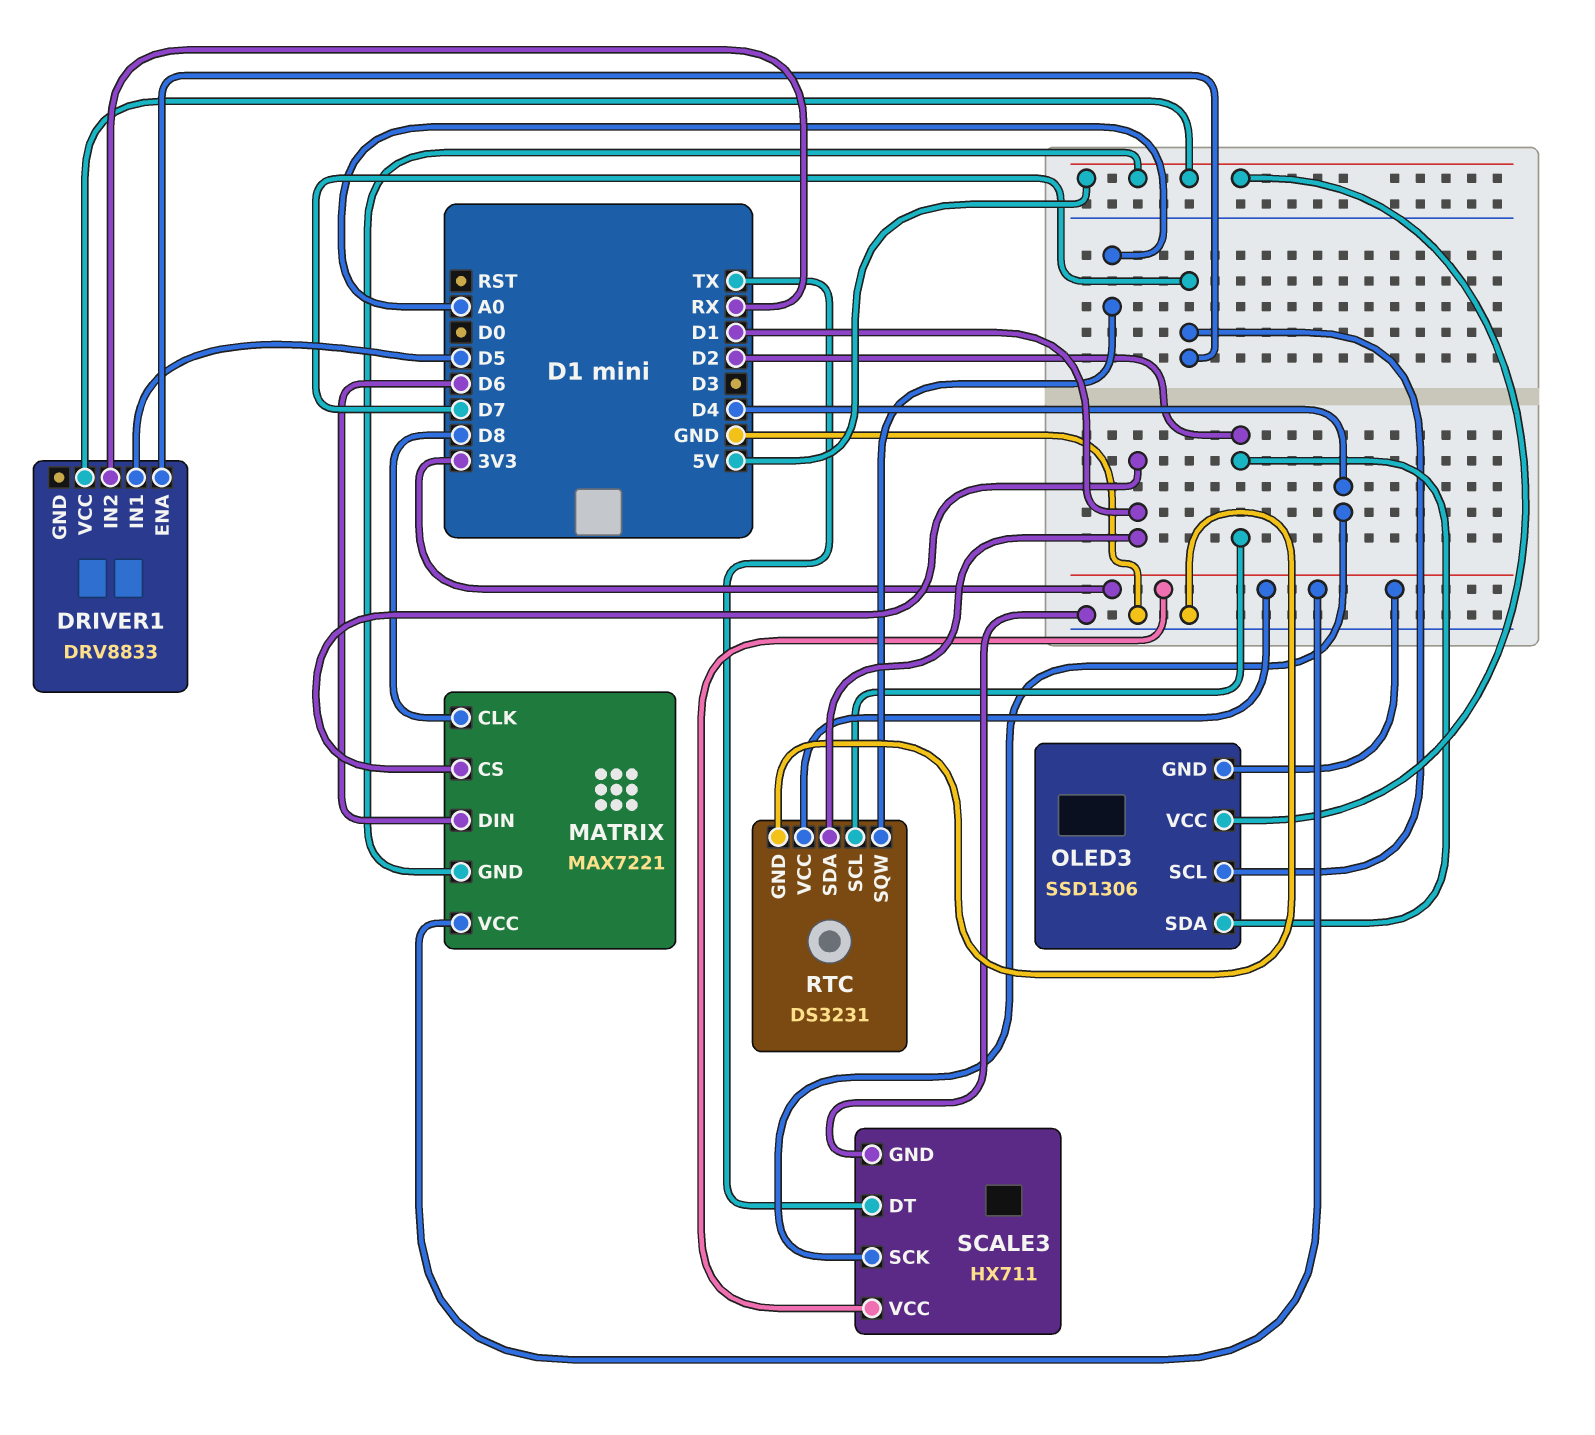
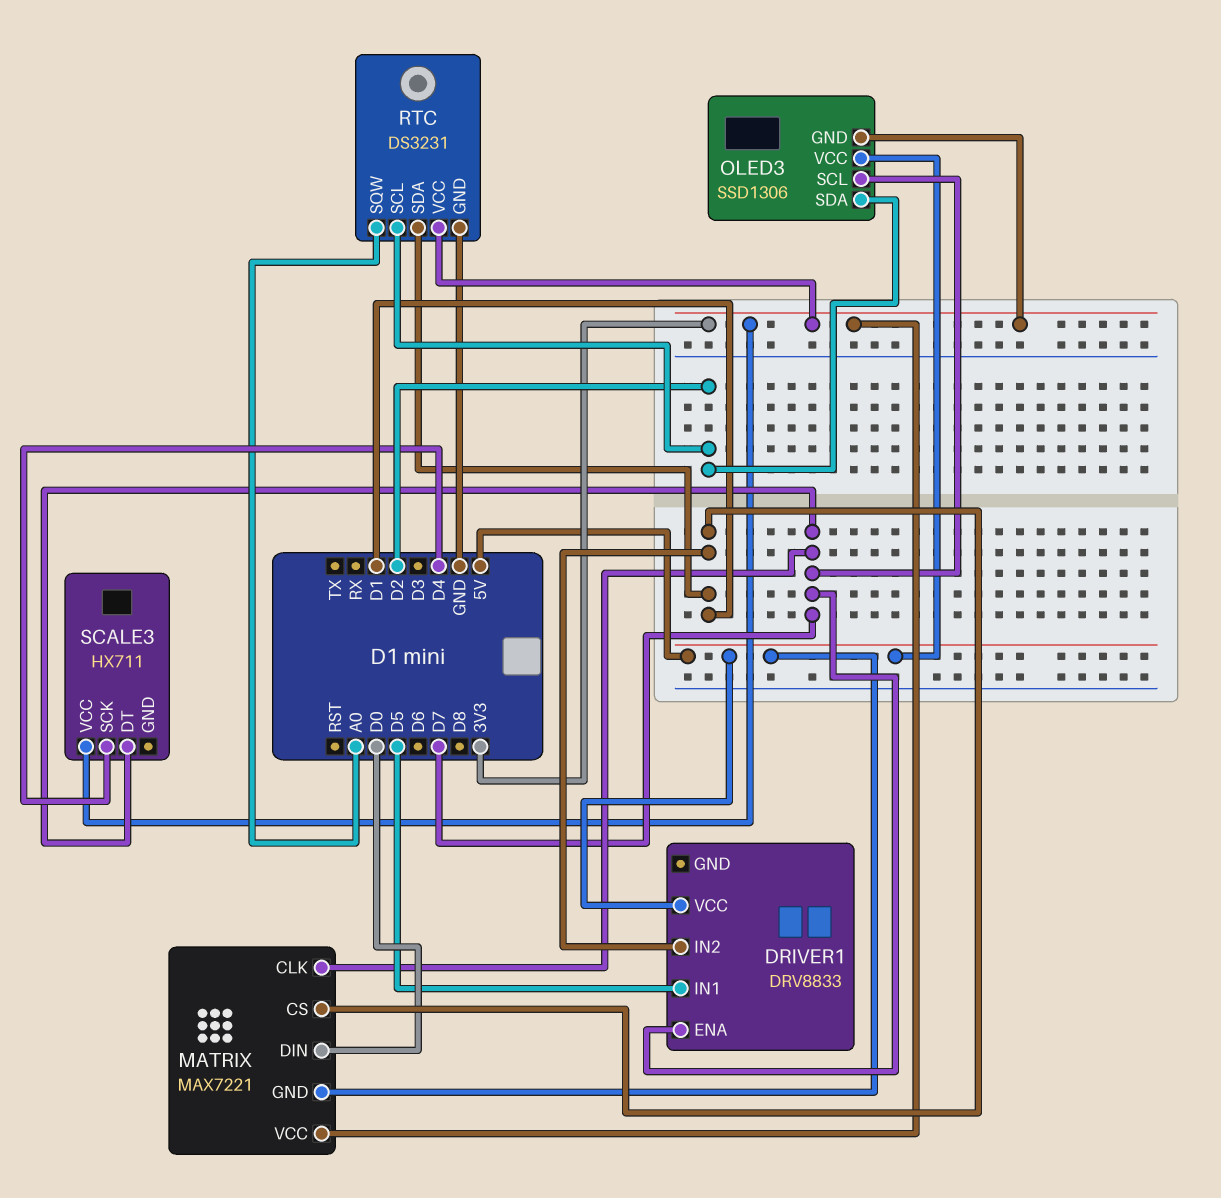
DRIVER1 pin IN2: RX -> D1
MATRIX pin CLK: D8 -> D7
MATRIX pin DIN: D6 -> D0
SCALE3 pin DT: TX -> D7
SCALE3 pin GND: GND -> none

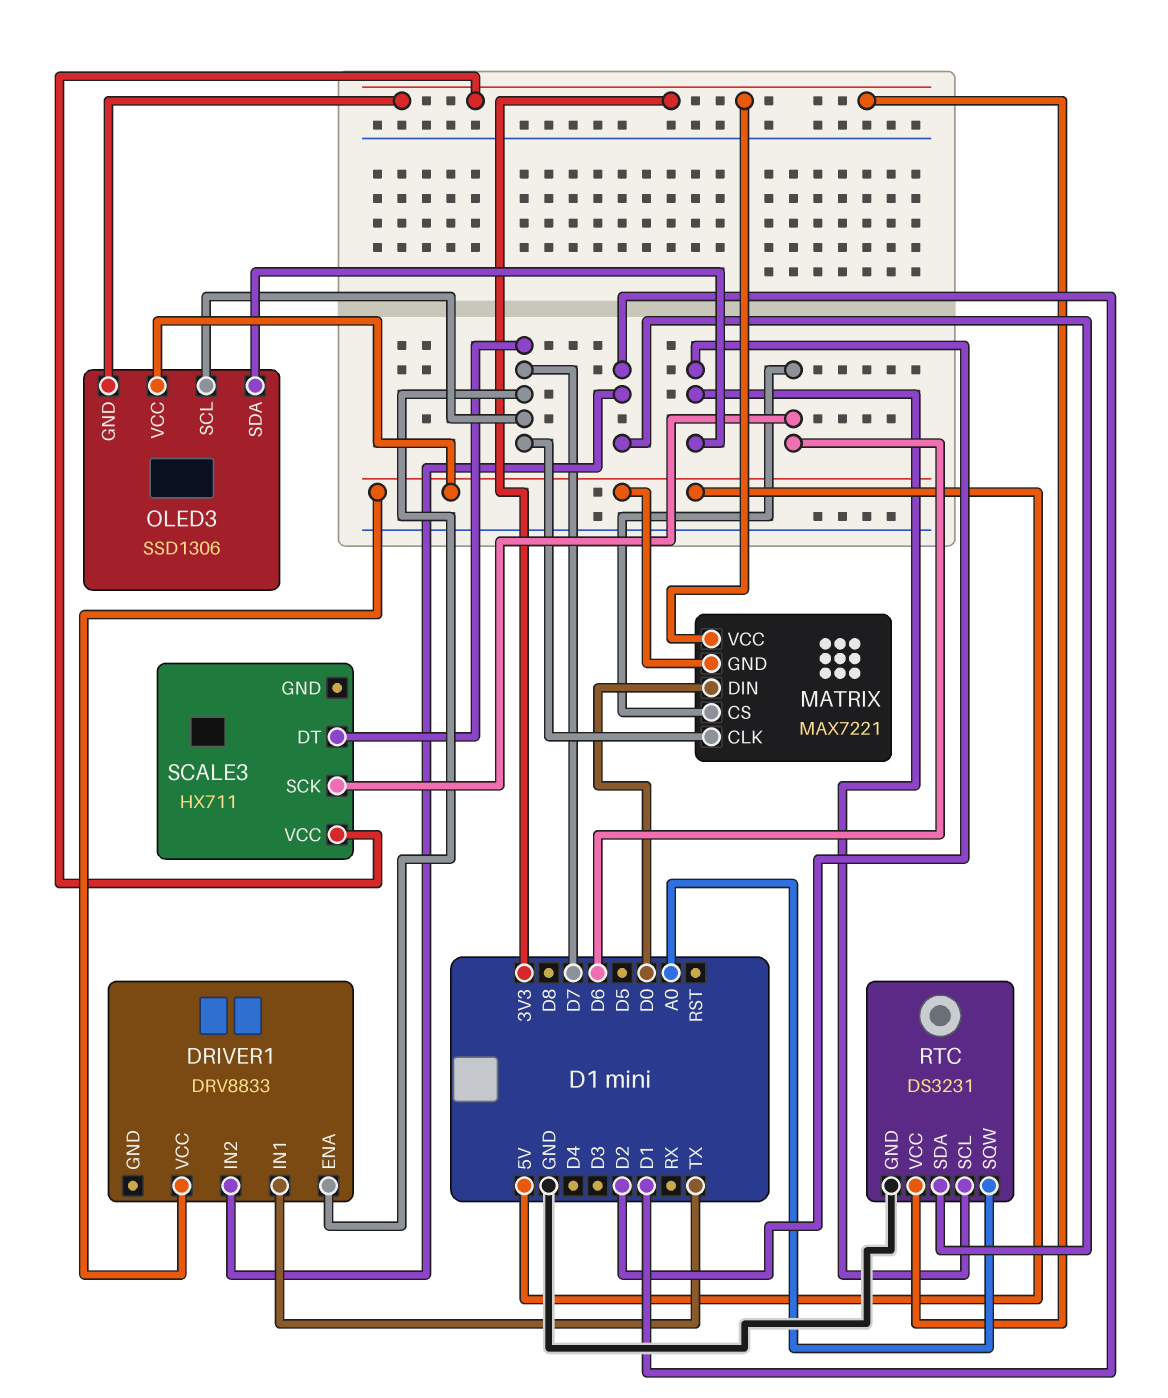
DRIVER1 pin IN1: D5 -> TX
MATRIX pin CS: D1 -> D6
SCALE3 pin SCK: D4 -> D6

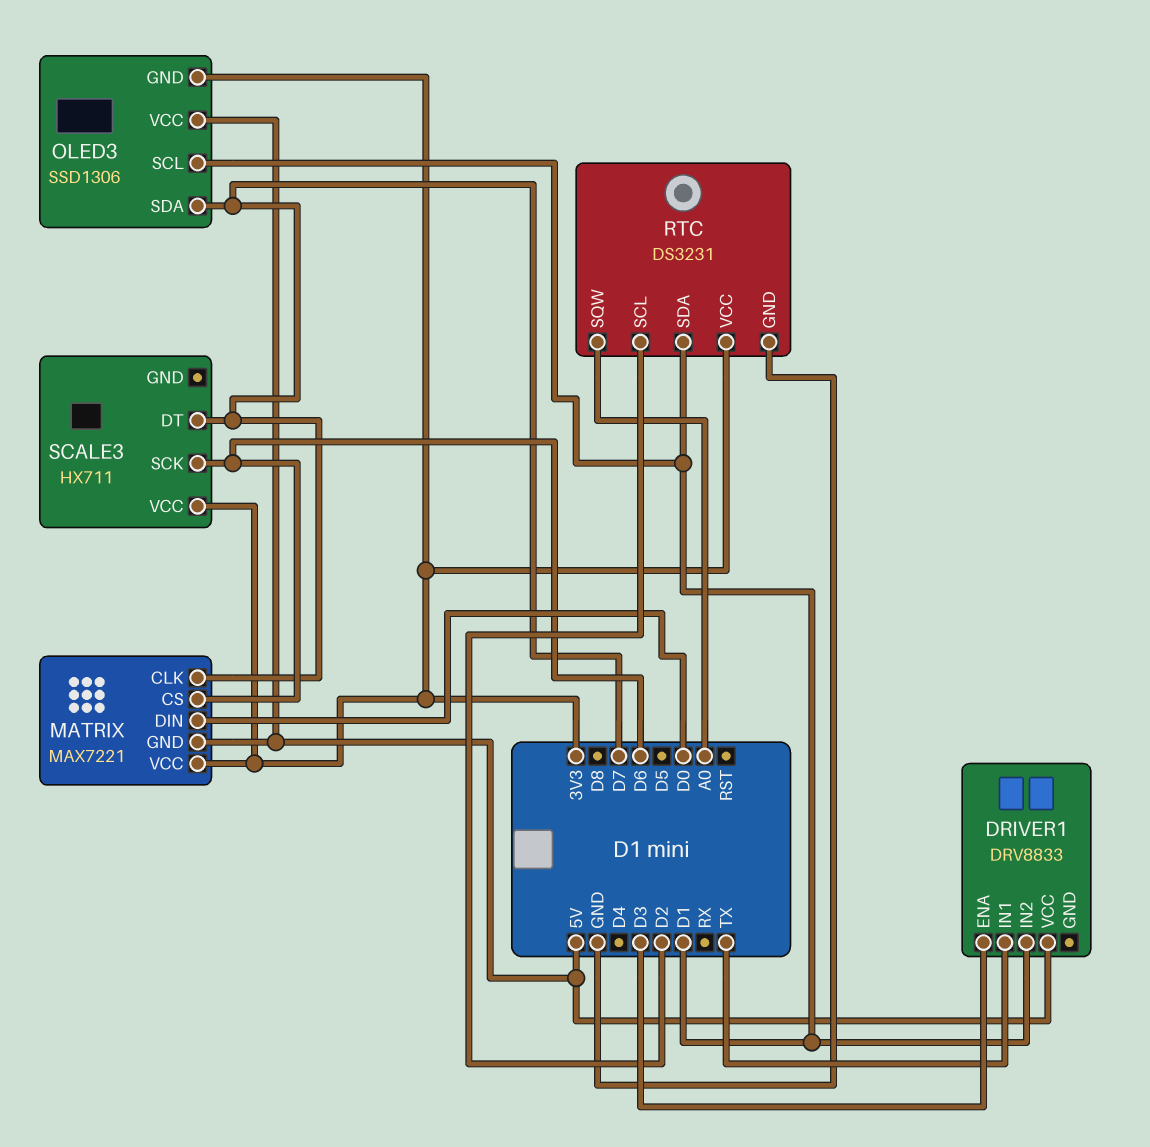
DRIVER1 pin ENA: D7 -> D3
OLED3 pin SCL: D7 -> D1
OLED3 pin SDA: D2 -> D7

